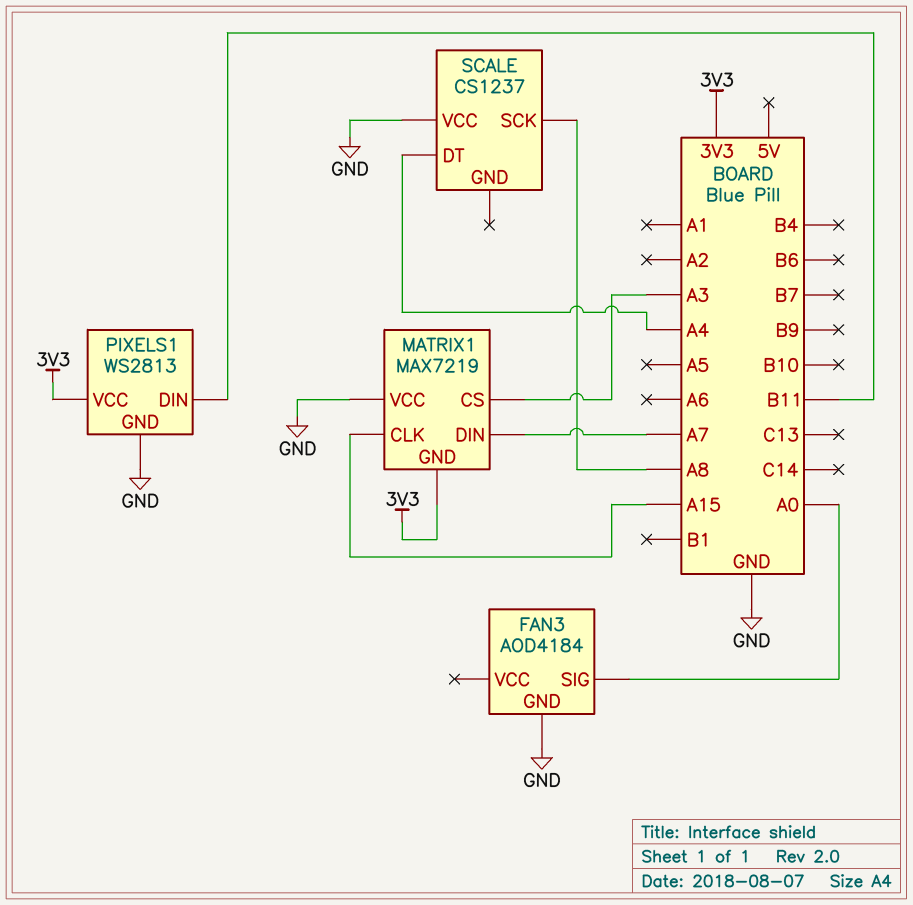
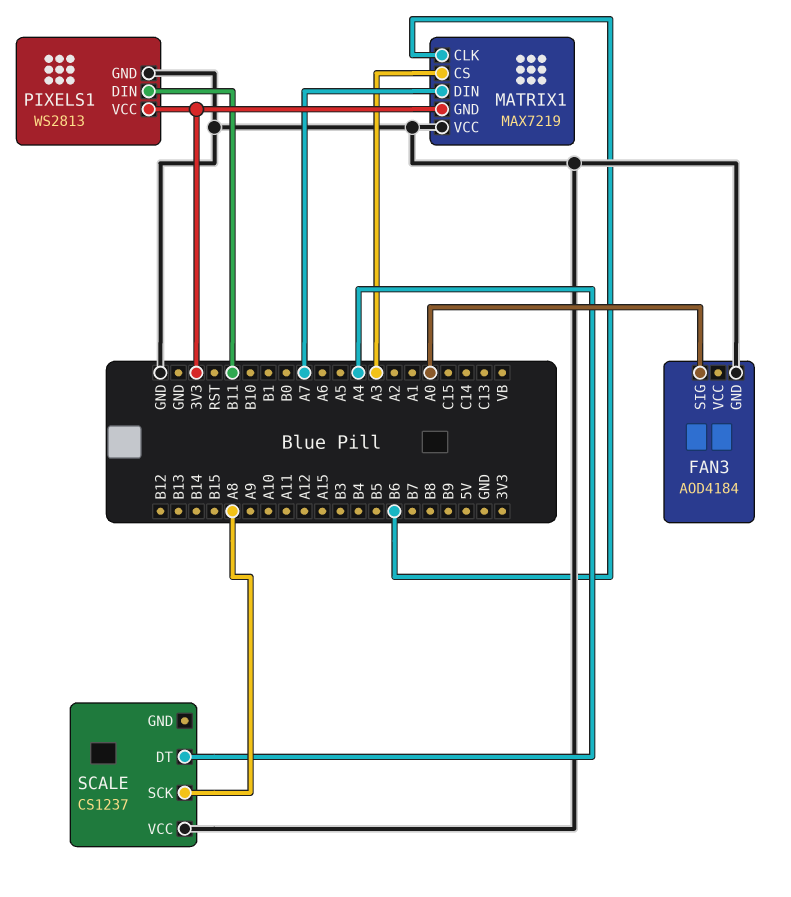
MATRIX1 pin CLK: A15 -> B6

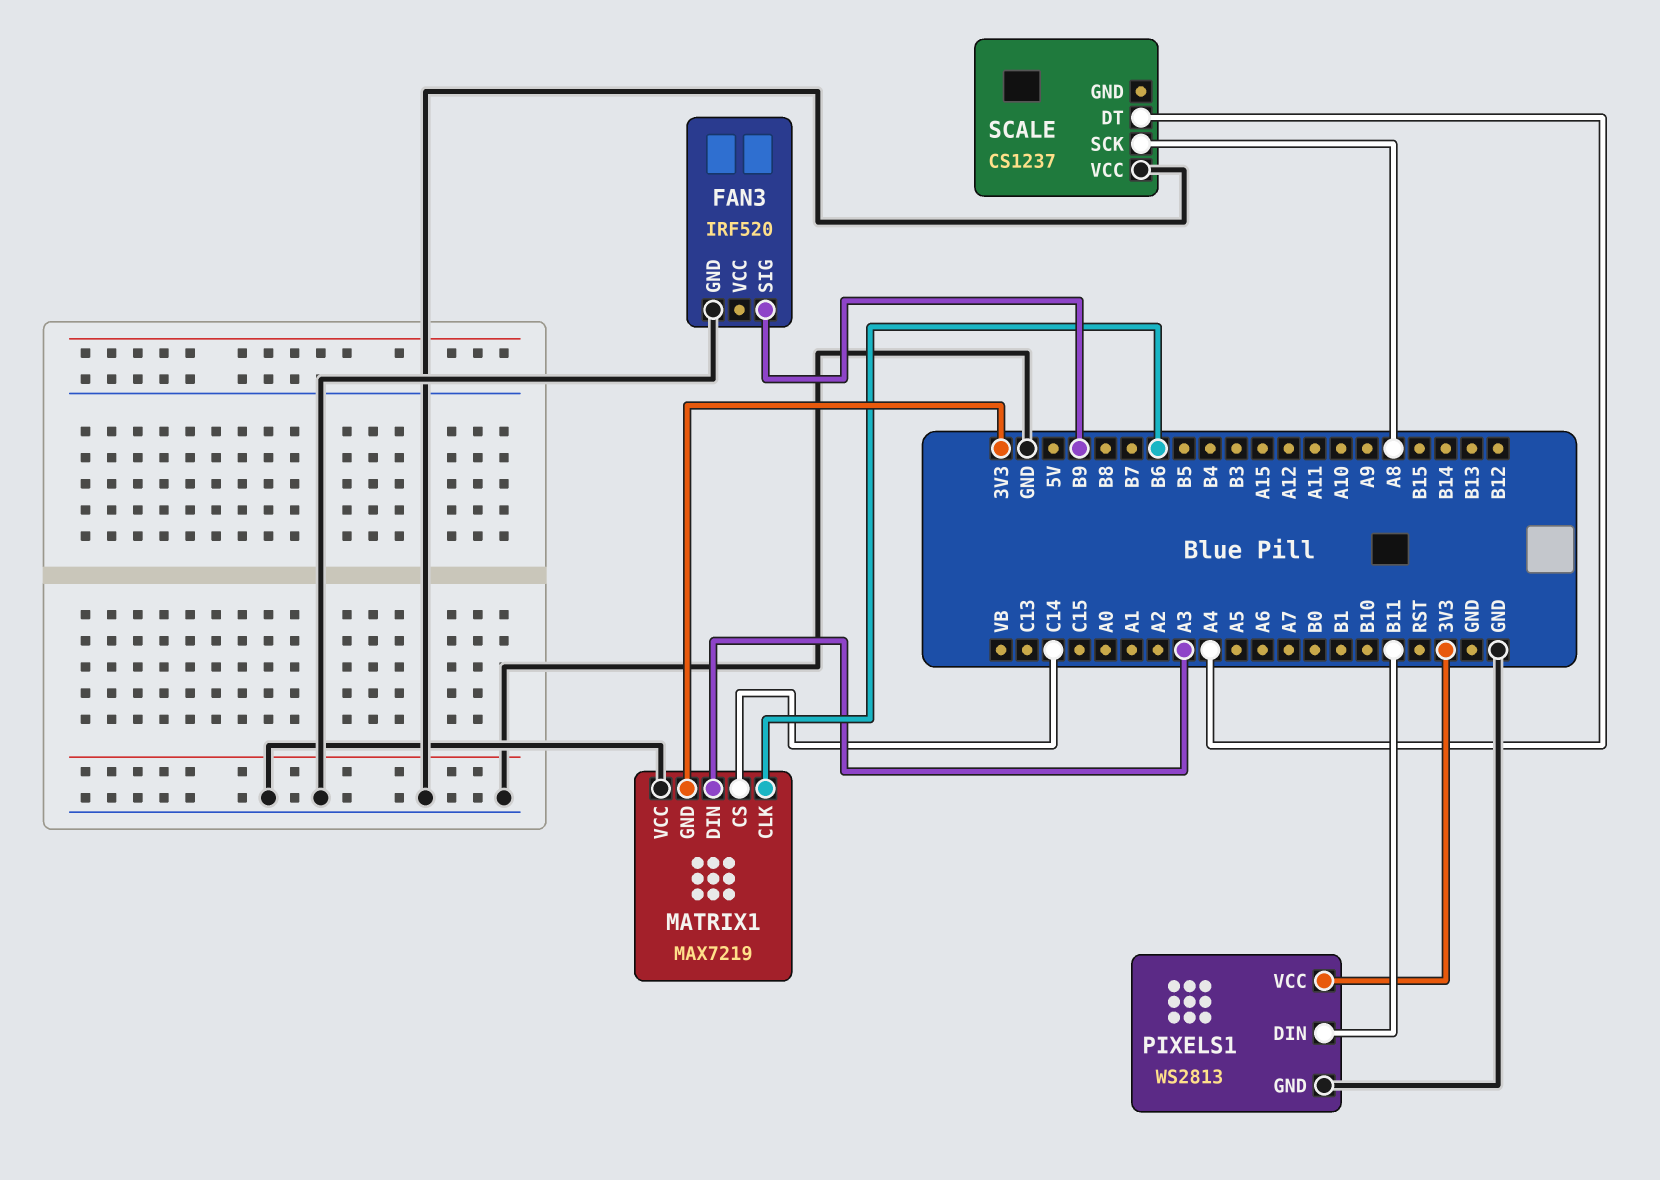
FAN3: AOD4184 -> IRF520
FAN3 pin SIG: A0 -> B9
MATRIX1 pin CS: A3 -> C14
MATRIX1 pin DIN: A7 -> A3

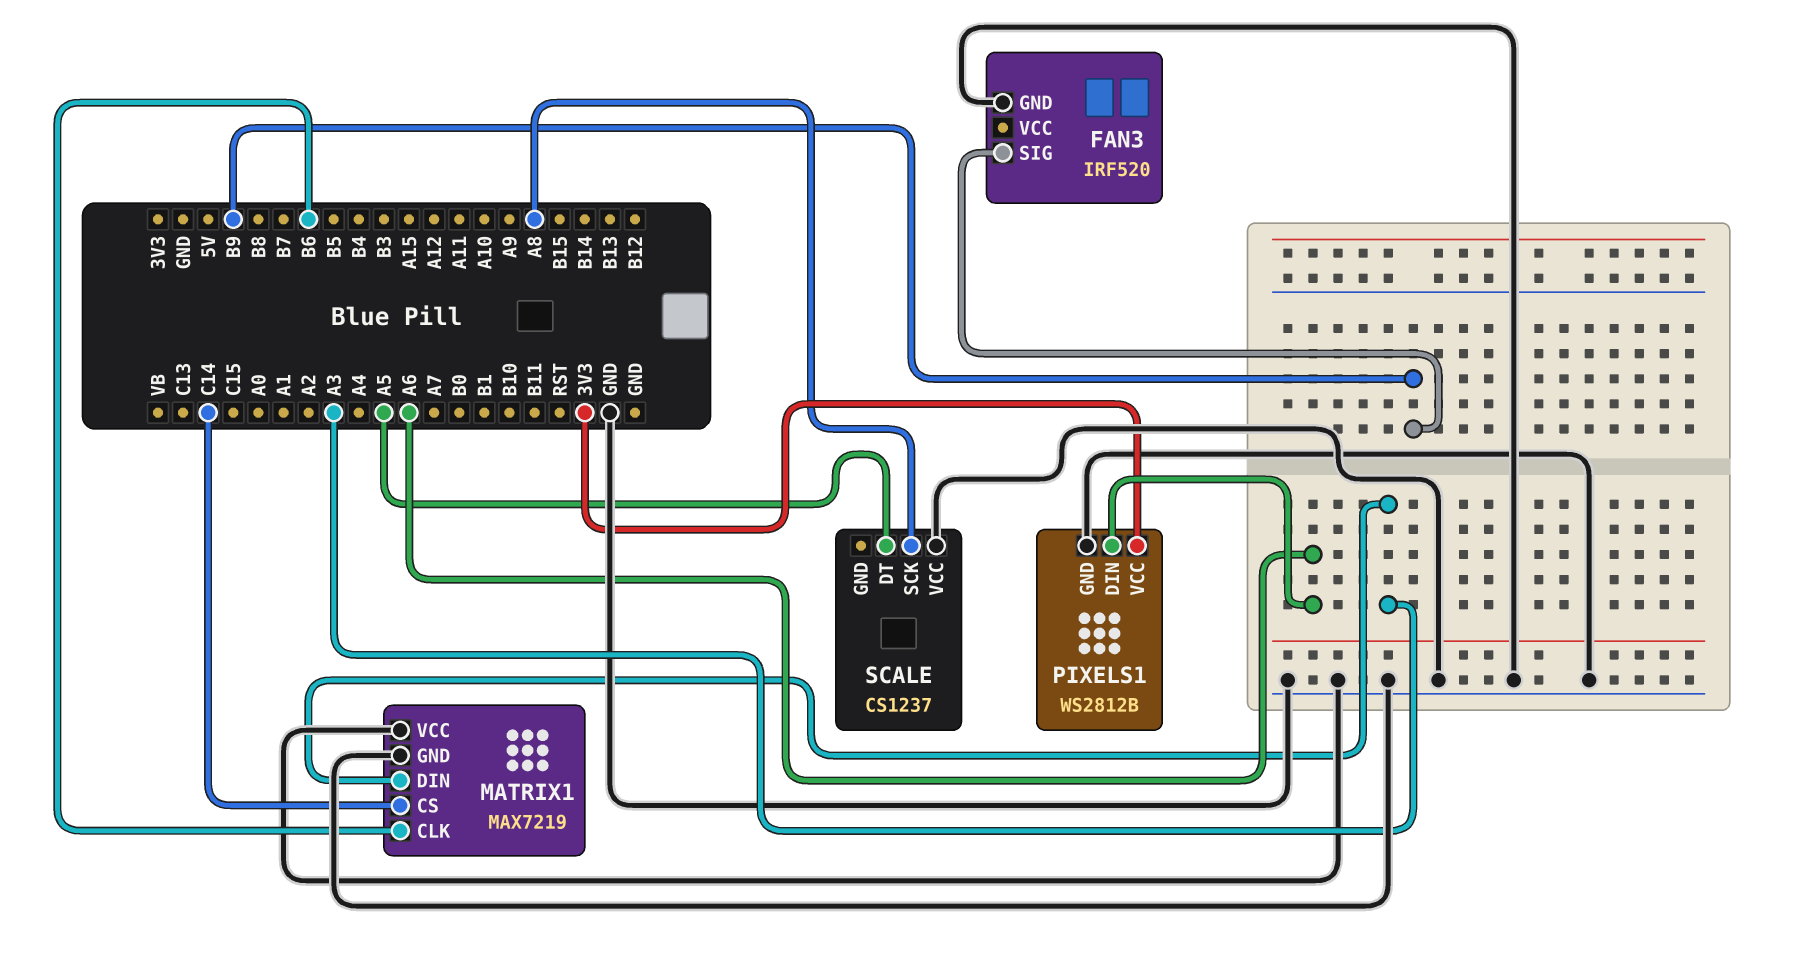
MATRIX1 pin GND: 3V3 -> GND
PIXELS1: WS2813 -> WS2812B
PIXELS1 pin DIN: B11 -> A6
SCALE pin DT: A4 -> A5

